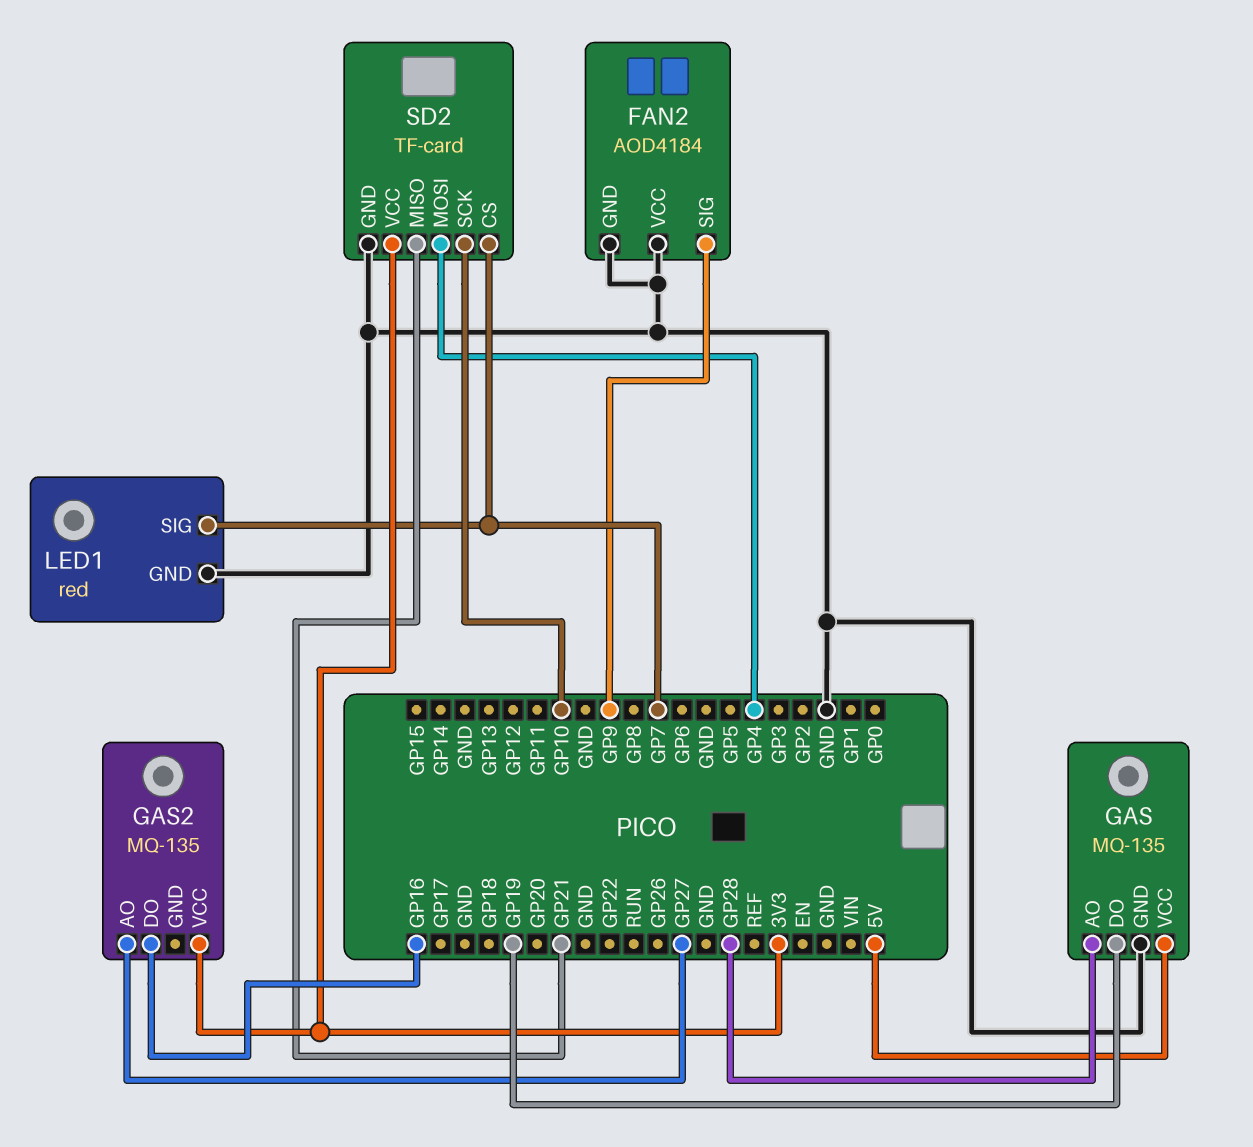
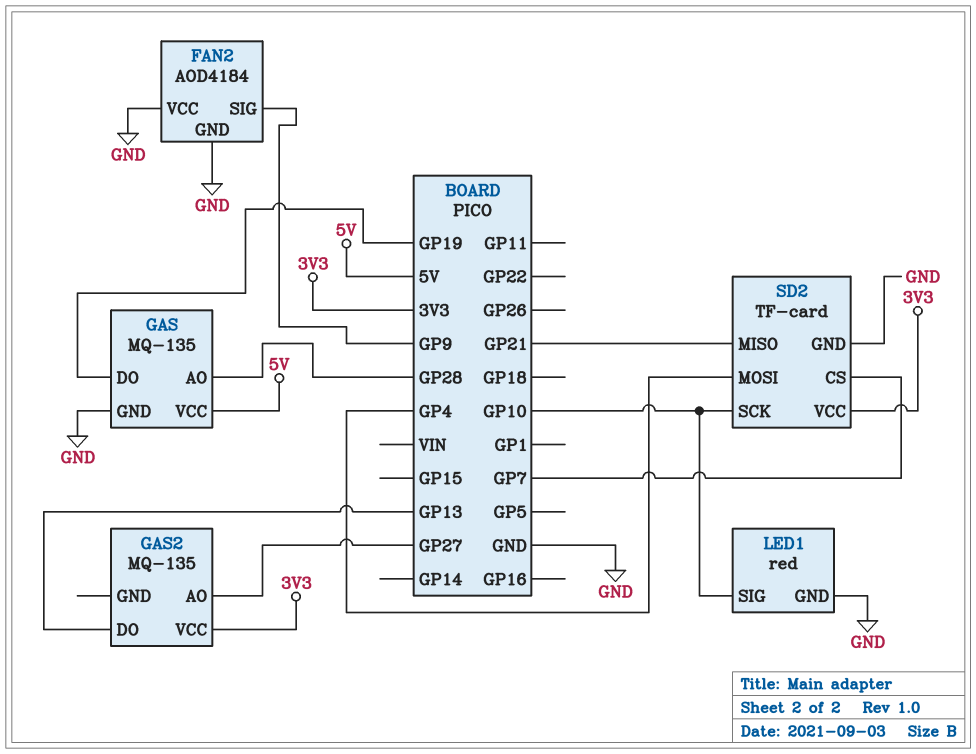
GAS2 pin DO: GP16 -> GP13
LED1 pin SIG: GP7 -> GP10

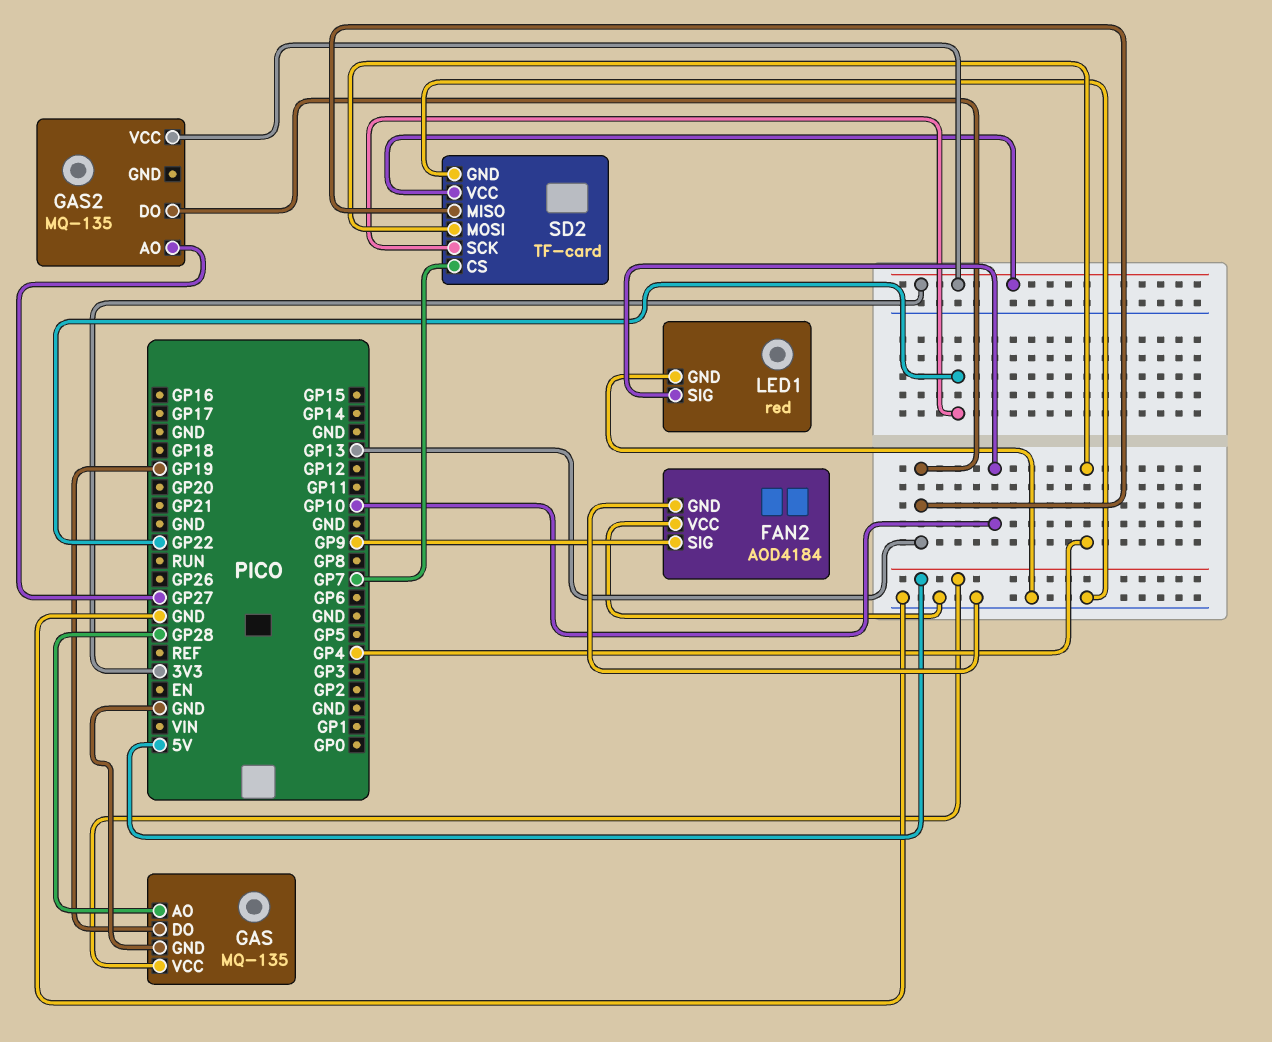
SD2 pin MISO: GP21 -> GP13
SD2 pin SCK: GP10 -> GP22

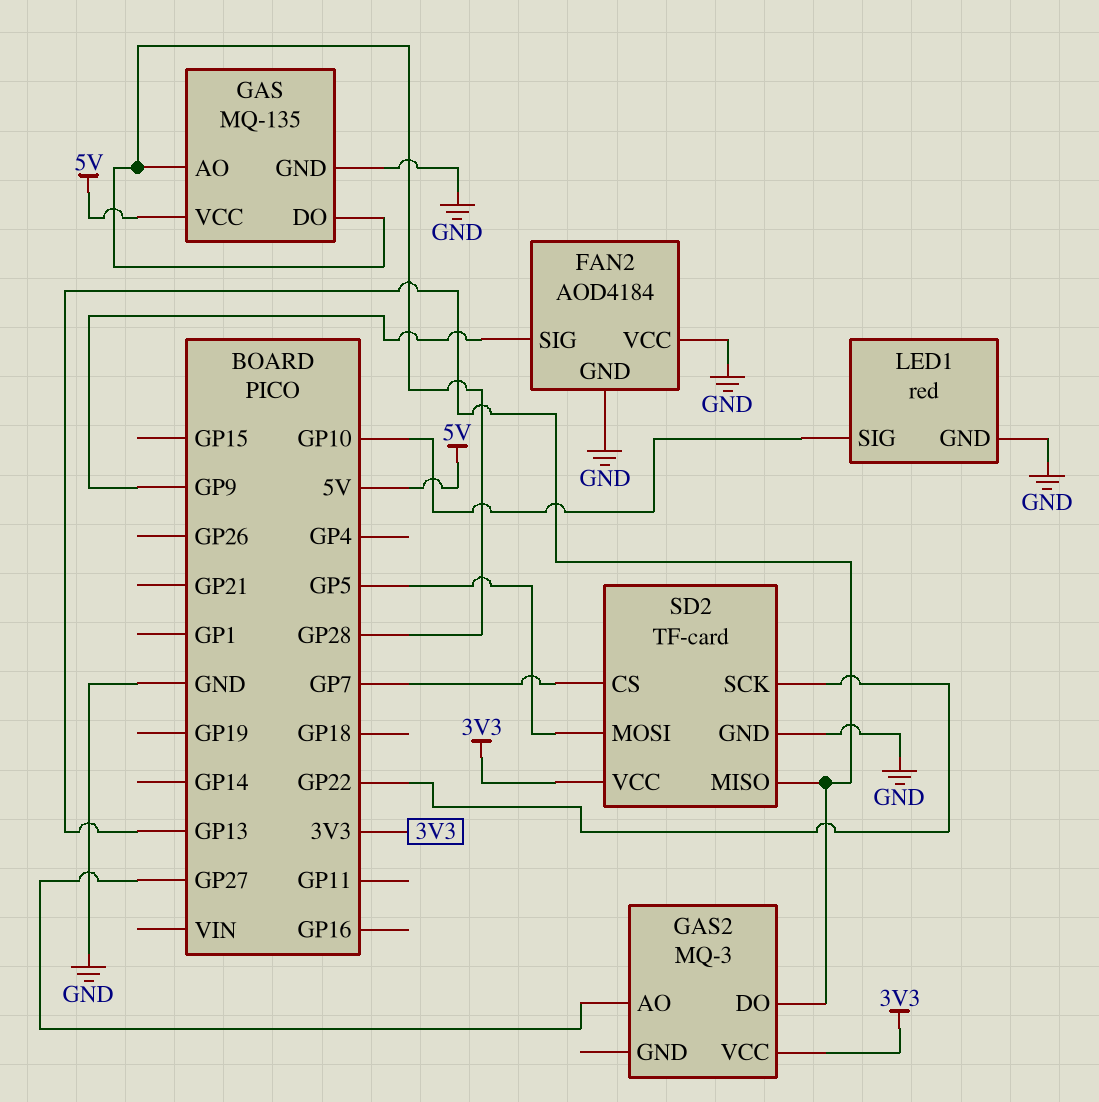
GAS pin DO: GP19 -> GP28
GAS2: MQ-135 -> MQ-3
SD2 pin MOSI: GP4 -> GP5

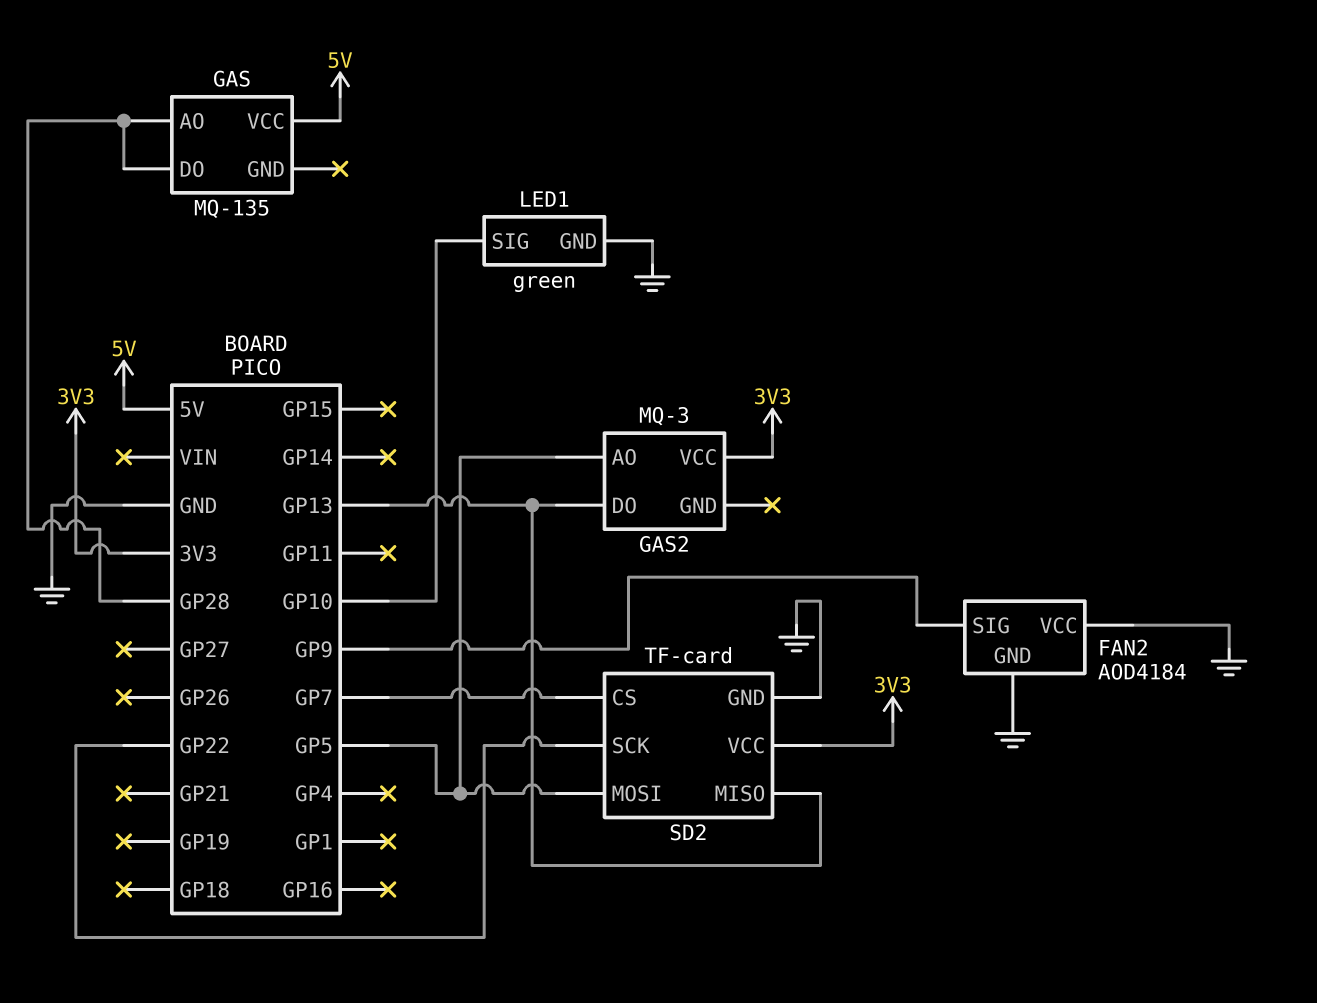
GAS pin GND: GND -> none
GAS2 pin AO: GP27 -> GP5
LED1: red -> green

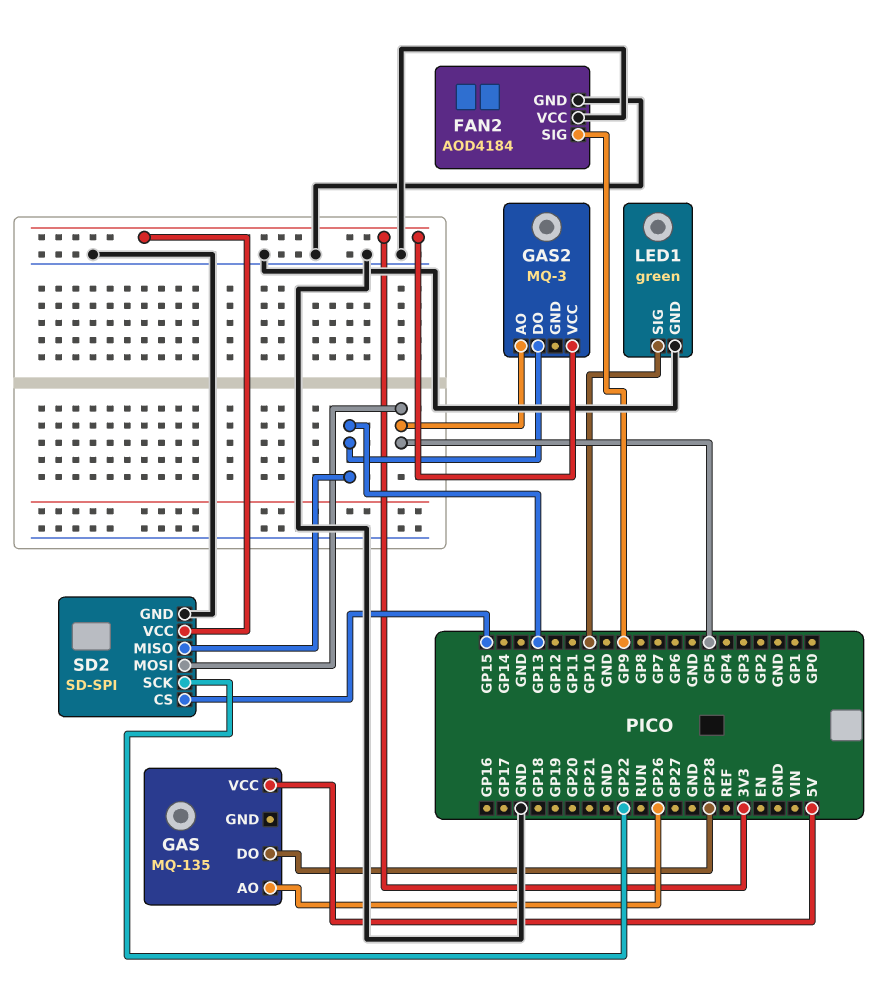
GAS pin AO: GP28 -> GP26
SD2: TF-card -> SD-SPI
SD2 pin CS: GP7 -> GP15

